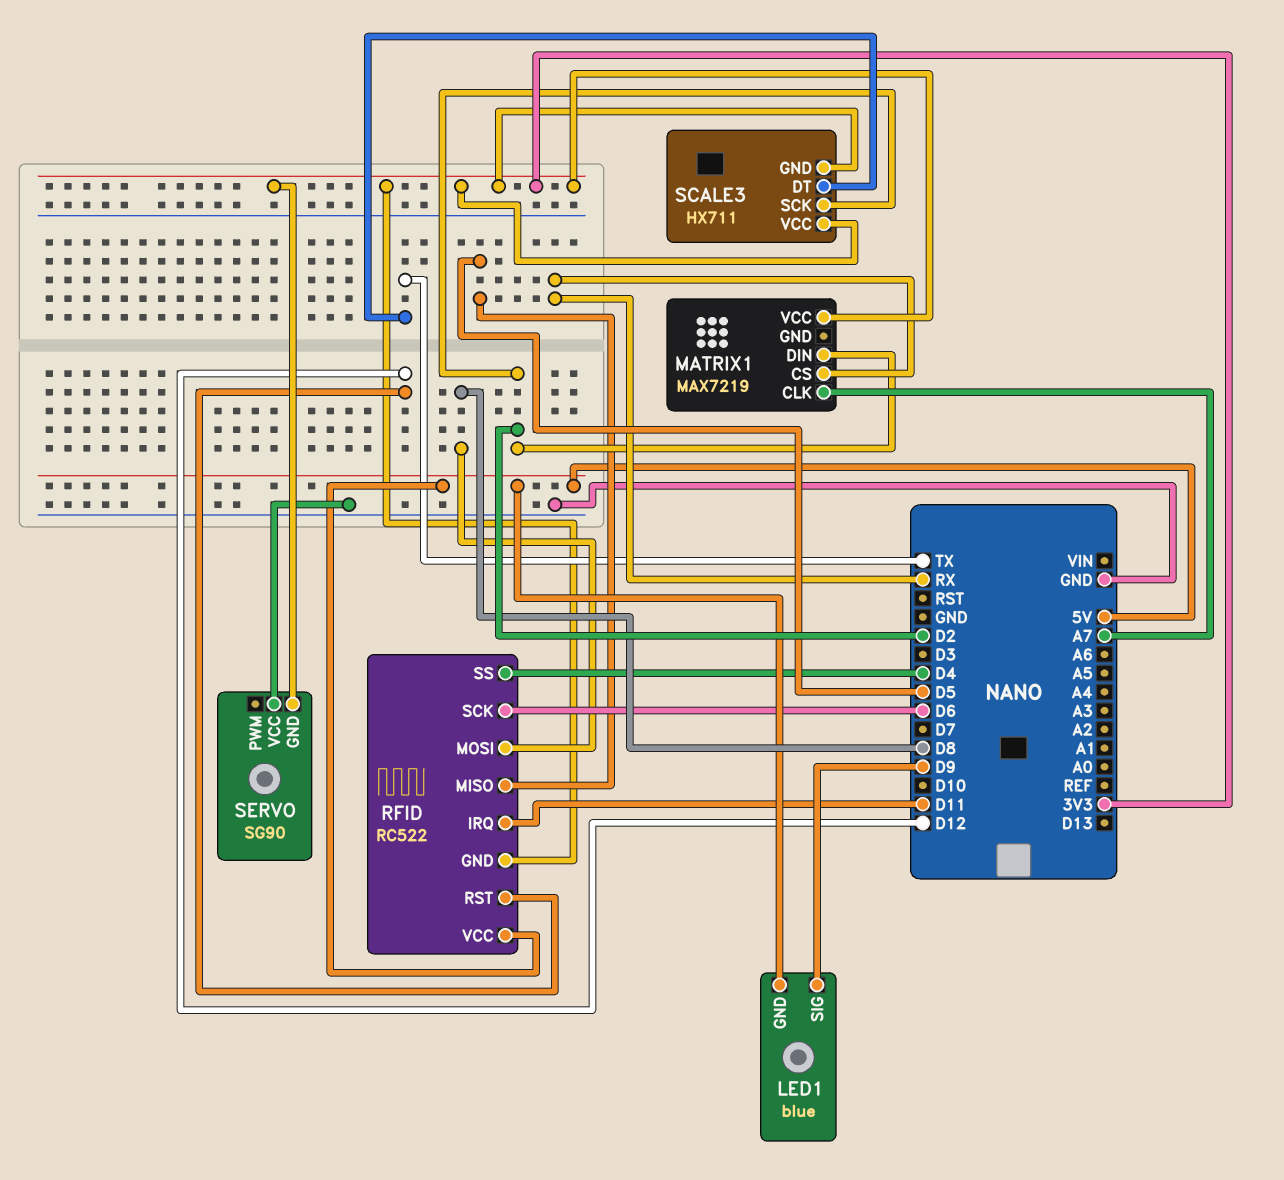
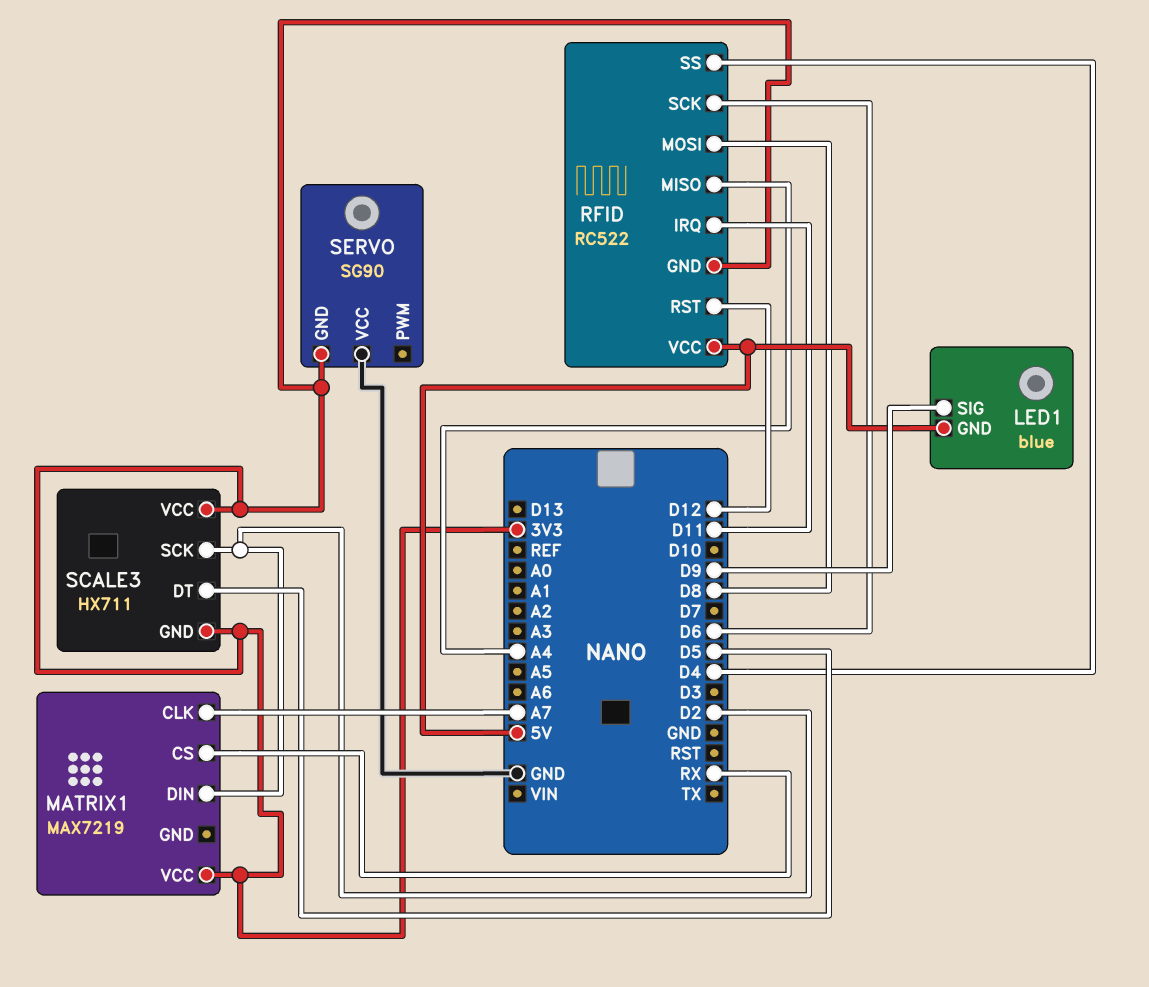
RFID pin MISO: D5 -> A4
SCALE3 pin DT: TX -> D5

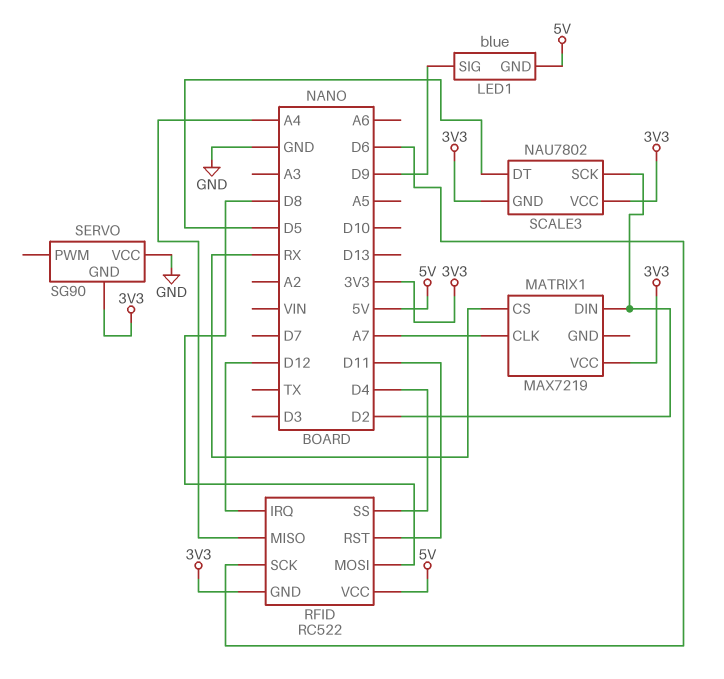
RFID pin IRQ: D11 -> D12
RFID pin RST: D12 -> D11
SCALE3: HX711 -> NAU7802

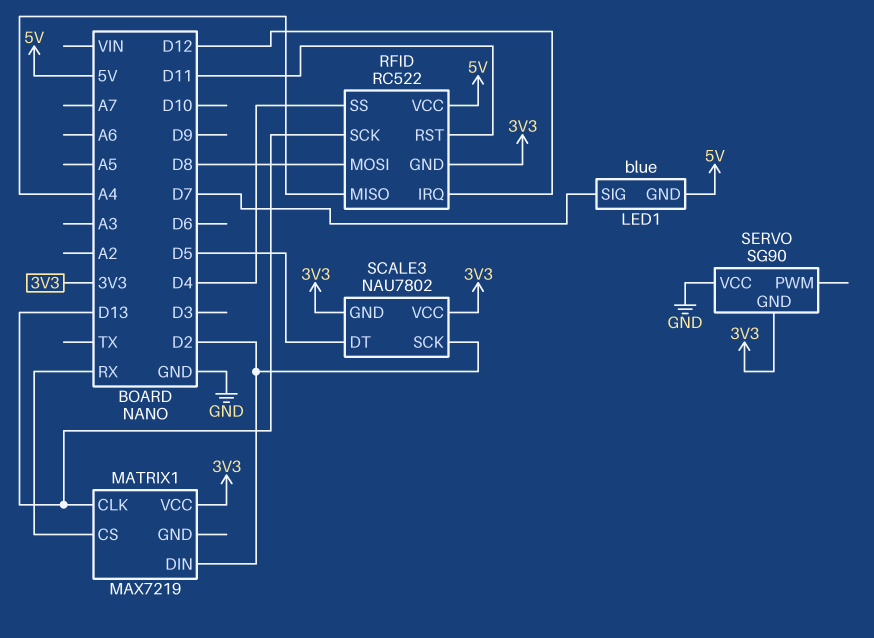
LED1 pin SIG: D9 -> D7
MATRIX1 pin CLK: A7 -> D13
RFID pin SCK: D6 -> D13

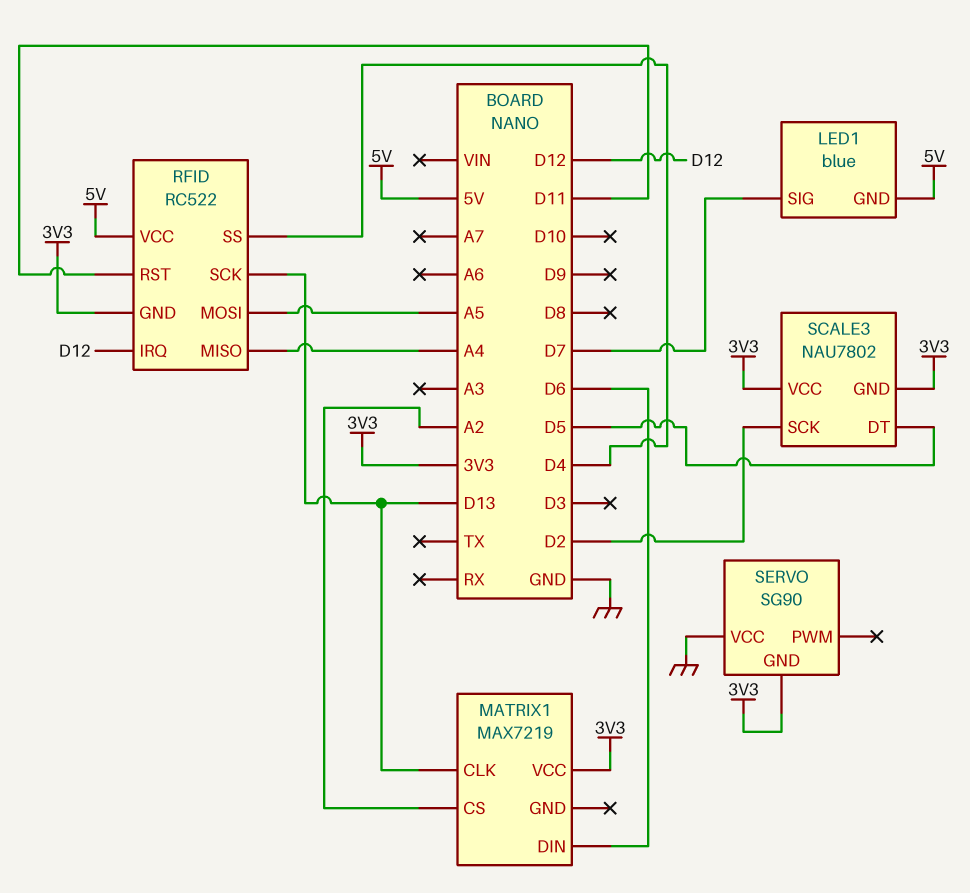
MATRIX1 pin CS: RX -> A2
MATRIX1 pin DIN: D2 -> D6
RFID pin MOSI: D8 -> A5

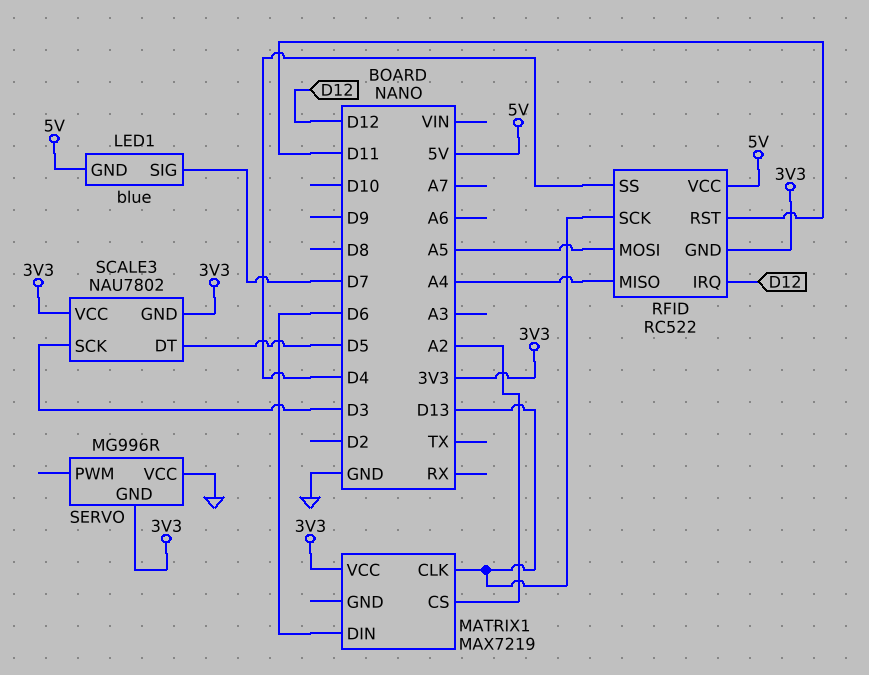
SCALE3 pin SCK: D2 -> D3
SERVO: SG90 -> MG996R

